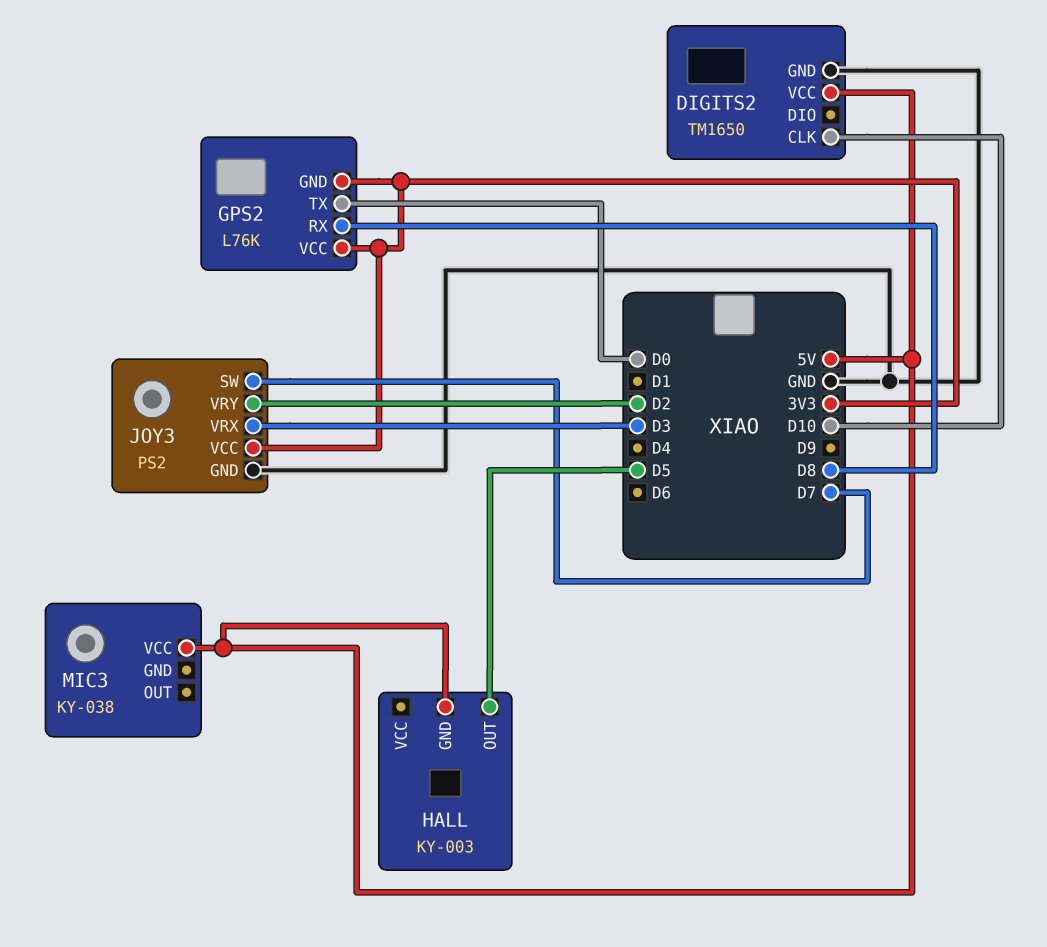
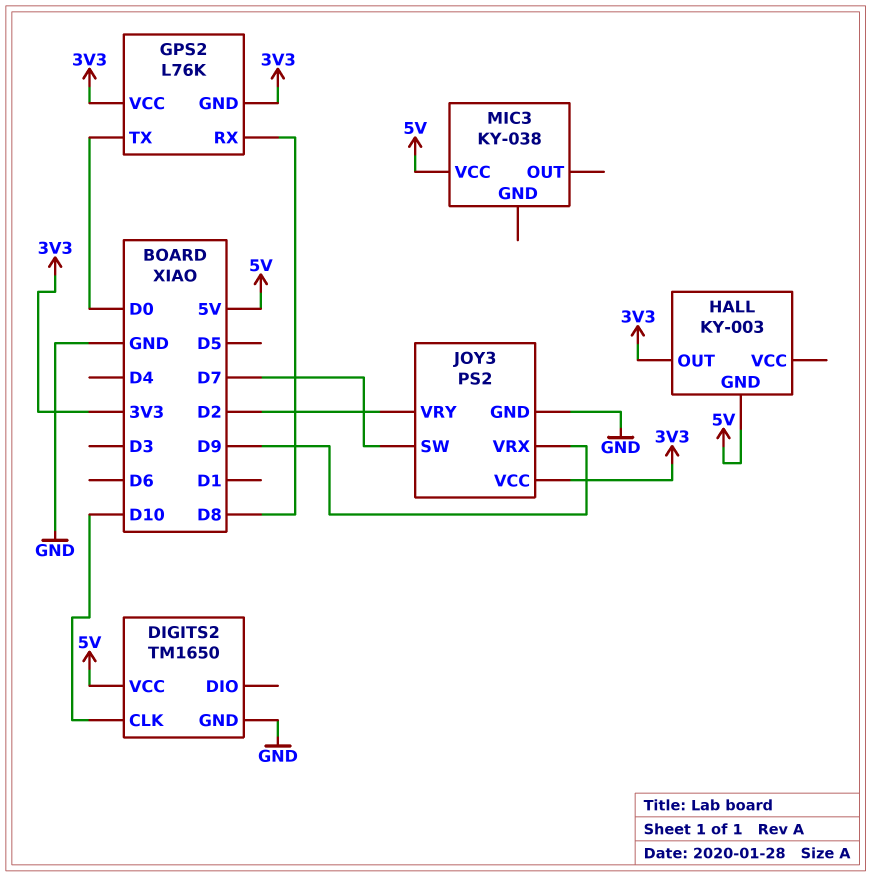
HALL pin OUT: D5 -> 3V3
JOY3 pin VRX: D3 -> D9

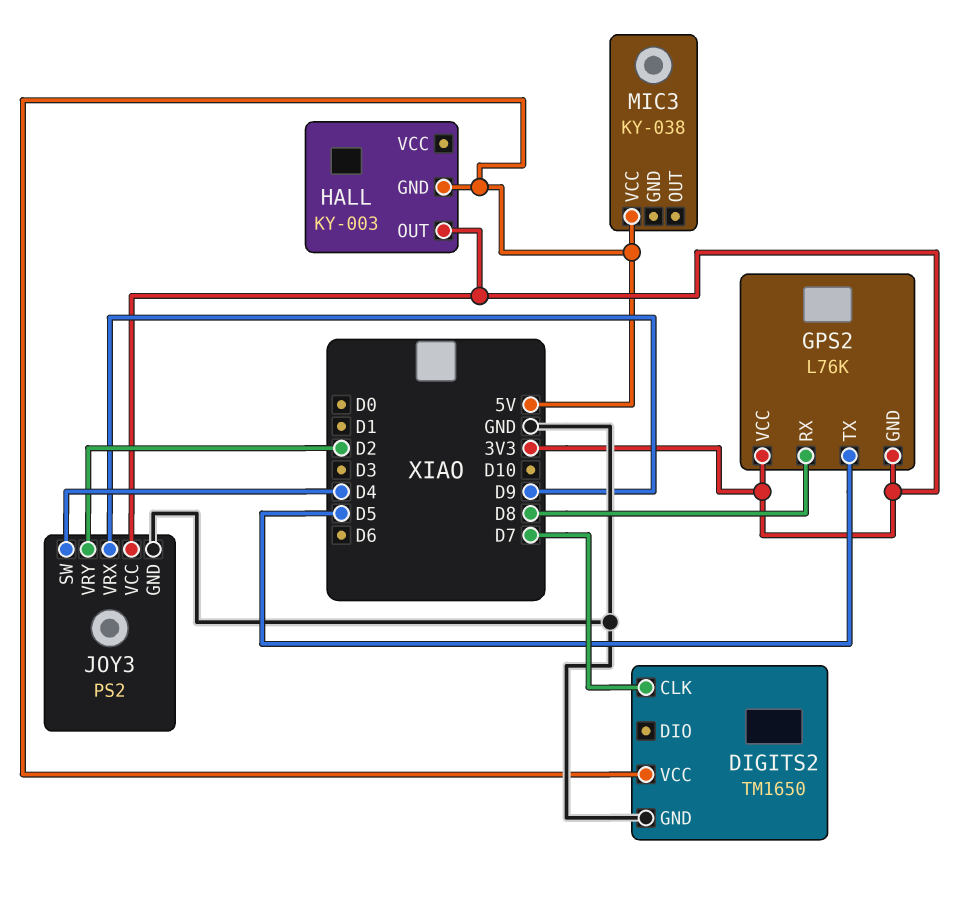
DIGITS2 pin CLK: D10 -> D7
GPS2 pin TX: D0 -> D5
JOY3 pin SW: D7 -> D4

